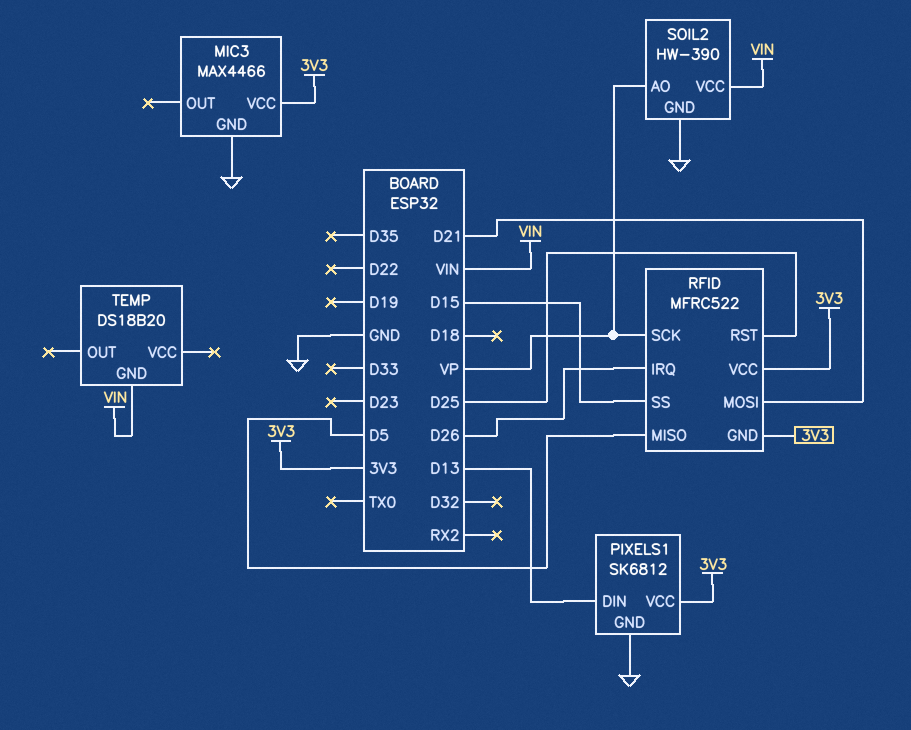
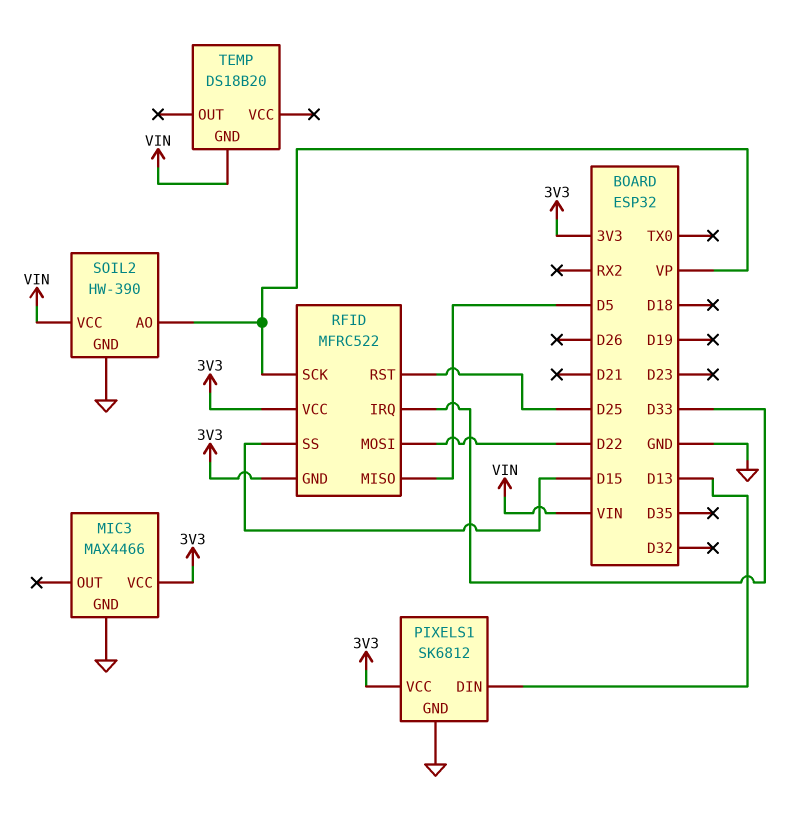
RFID pin IRQ: D26 -> D33
RFID pin MOSI: D21 -> D22

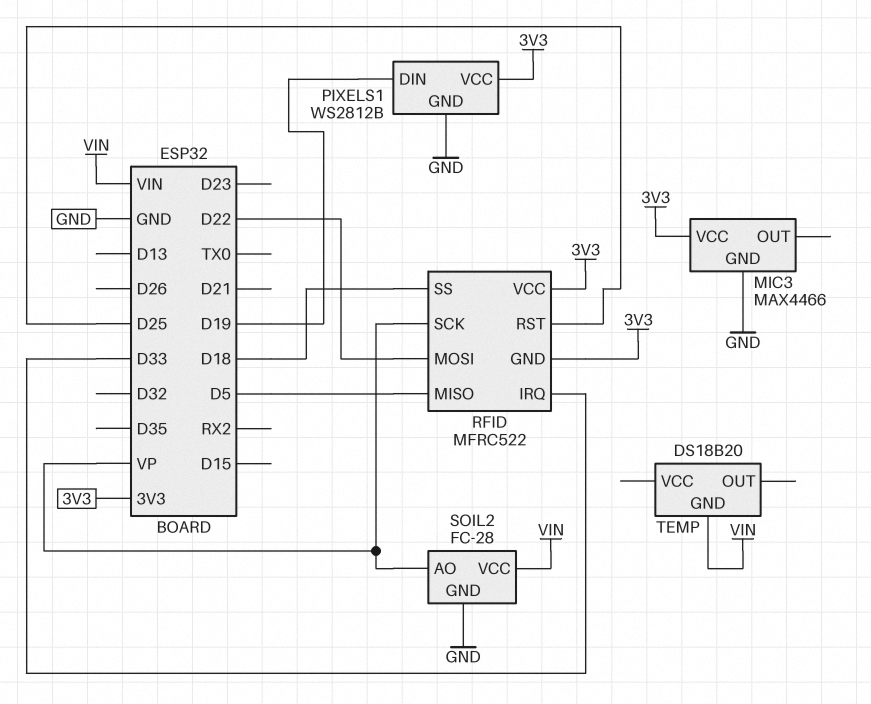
PIXELS1: SK6812 -> WS2812B
PIXELS1 pin DIN: D13 -> D19
RFID pin SS: D15 -> D18
SOIL2: HW-390 -> FC-28

